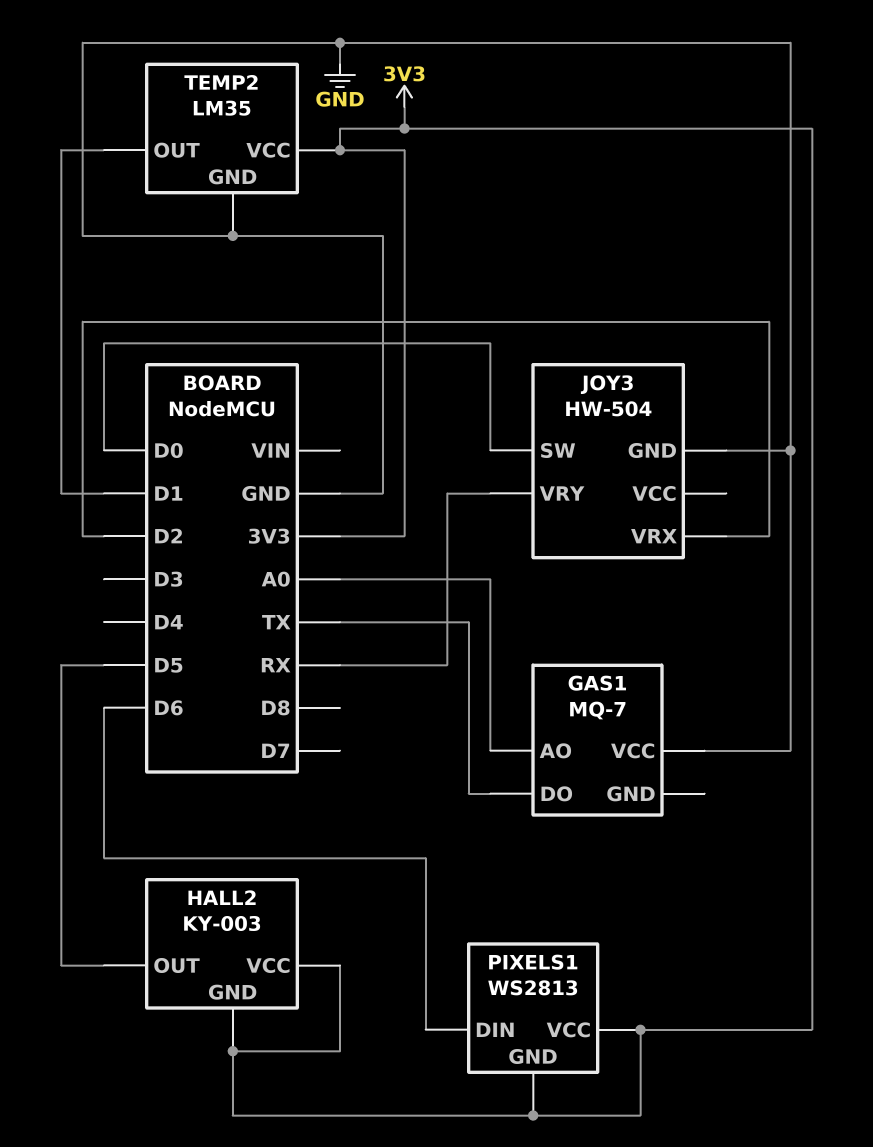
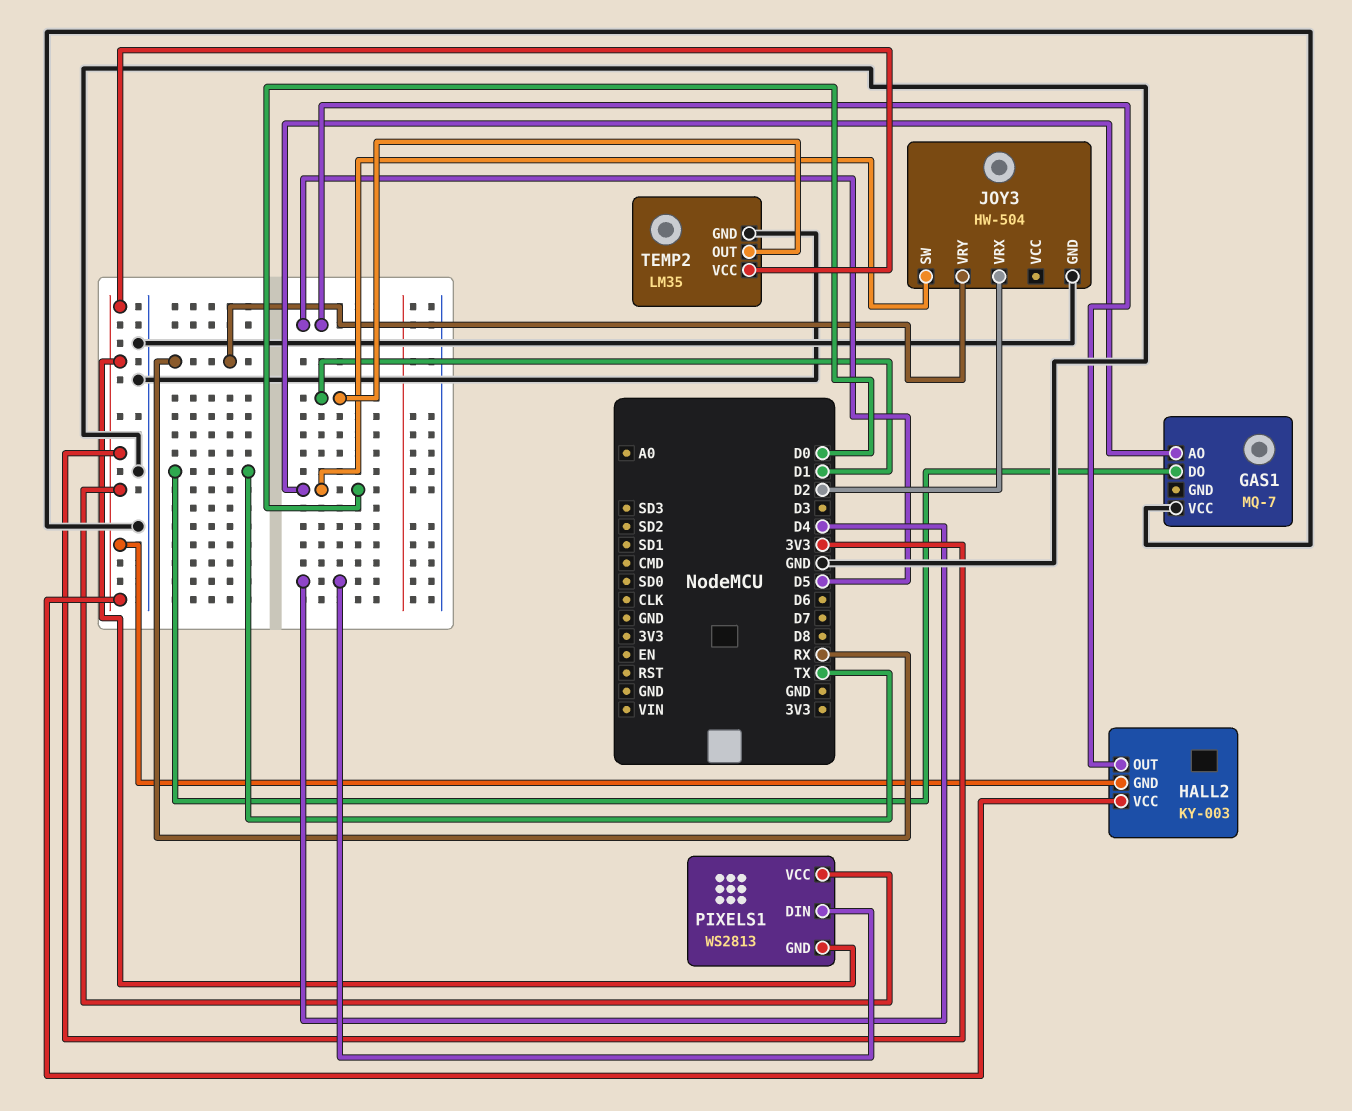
GAS1 pin AO: A0 -> D0
PIXELS1 pin DIN: D6 -> D4

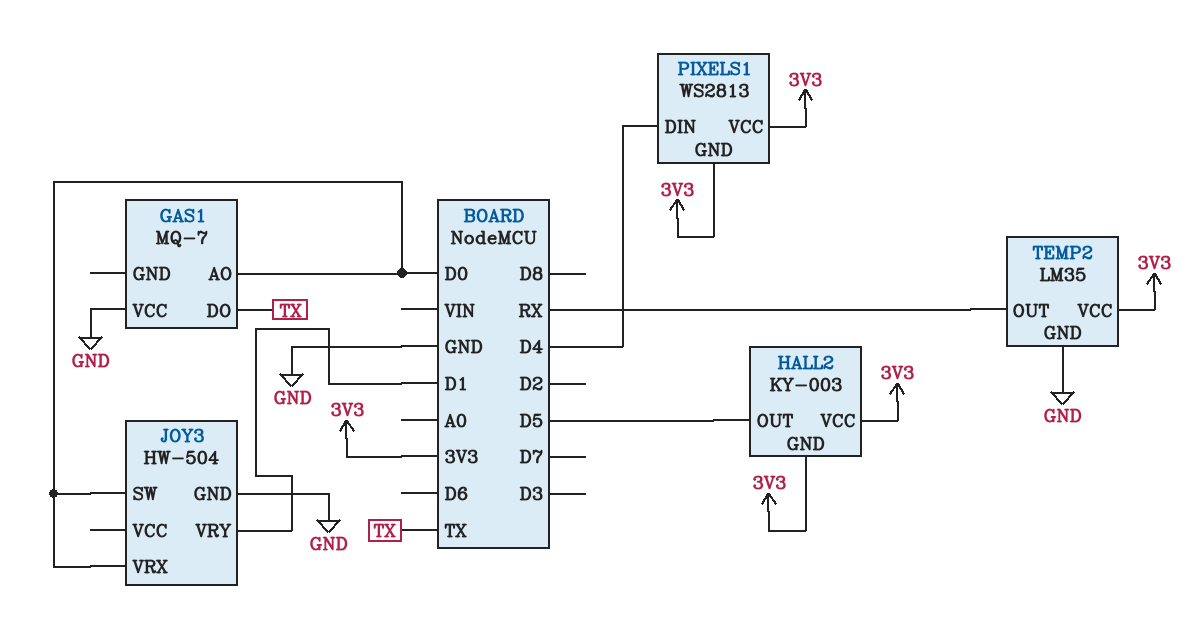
JOY3 pin VRX: D2 -> D0
JOY3 pin VRY: RX -> D1
TEMP2 pin OUT: D1 -> RX

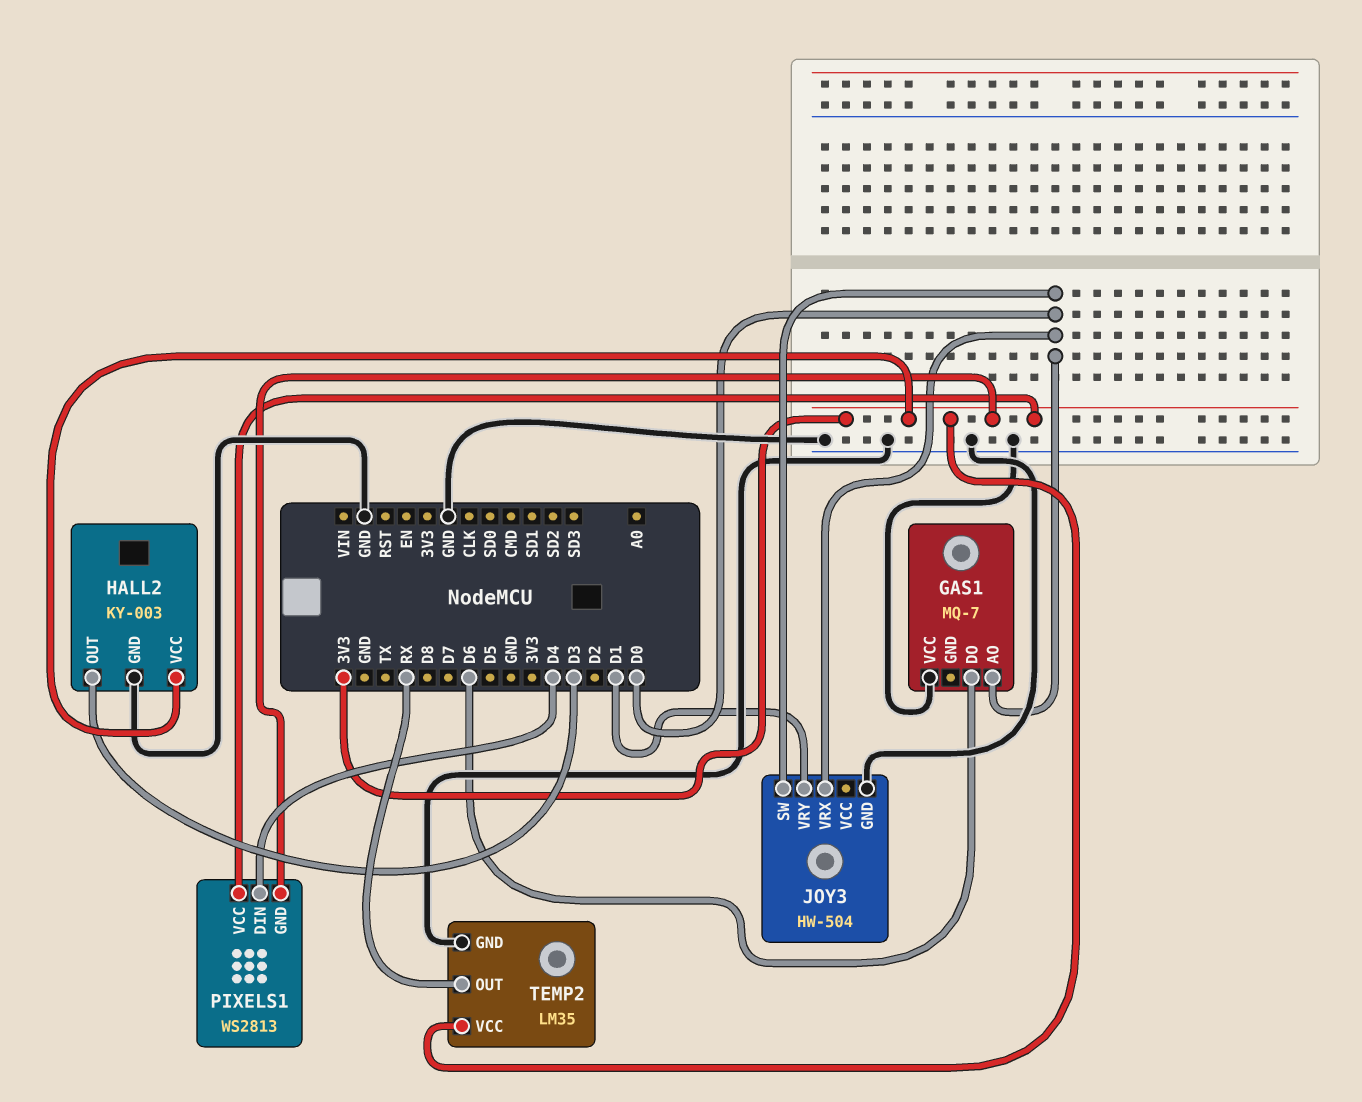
GAS1 pin DO: TX -> D6
HALL2 pin GND: 3V3 -> GND
HALL2 pin OUT: D5 -> D3

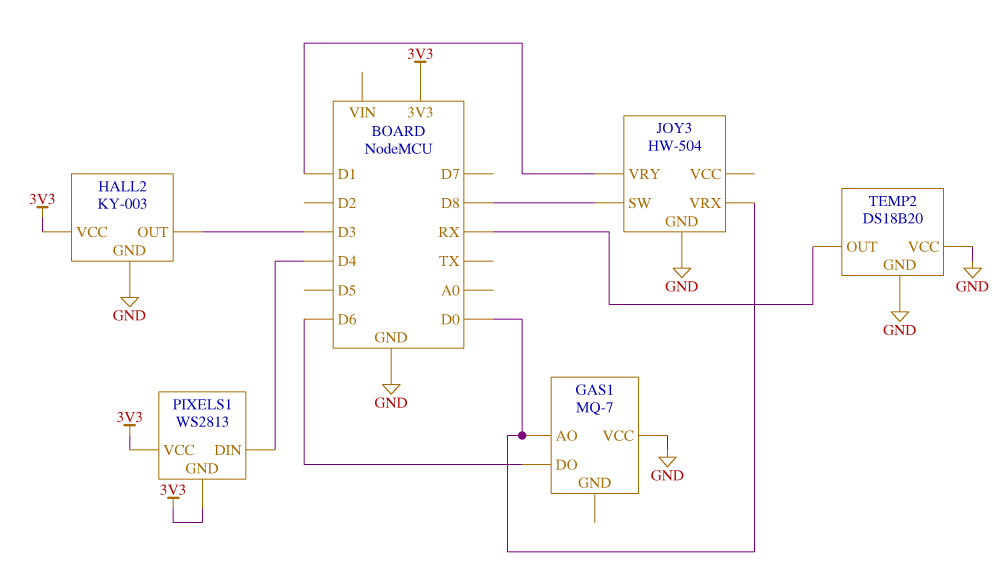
JOY3 pin SW: D0 -> D8
TEMP2: LM35 -> DS18B20
TEMP2 pin VCC: 3V3 -> GND

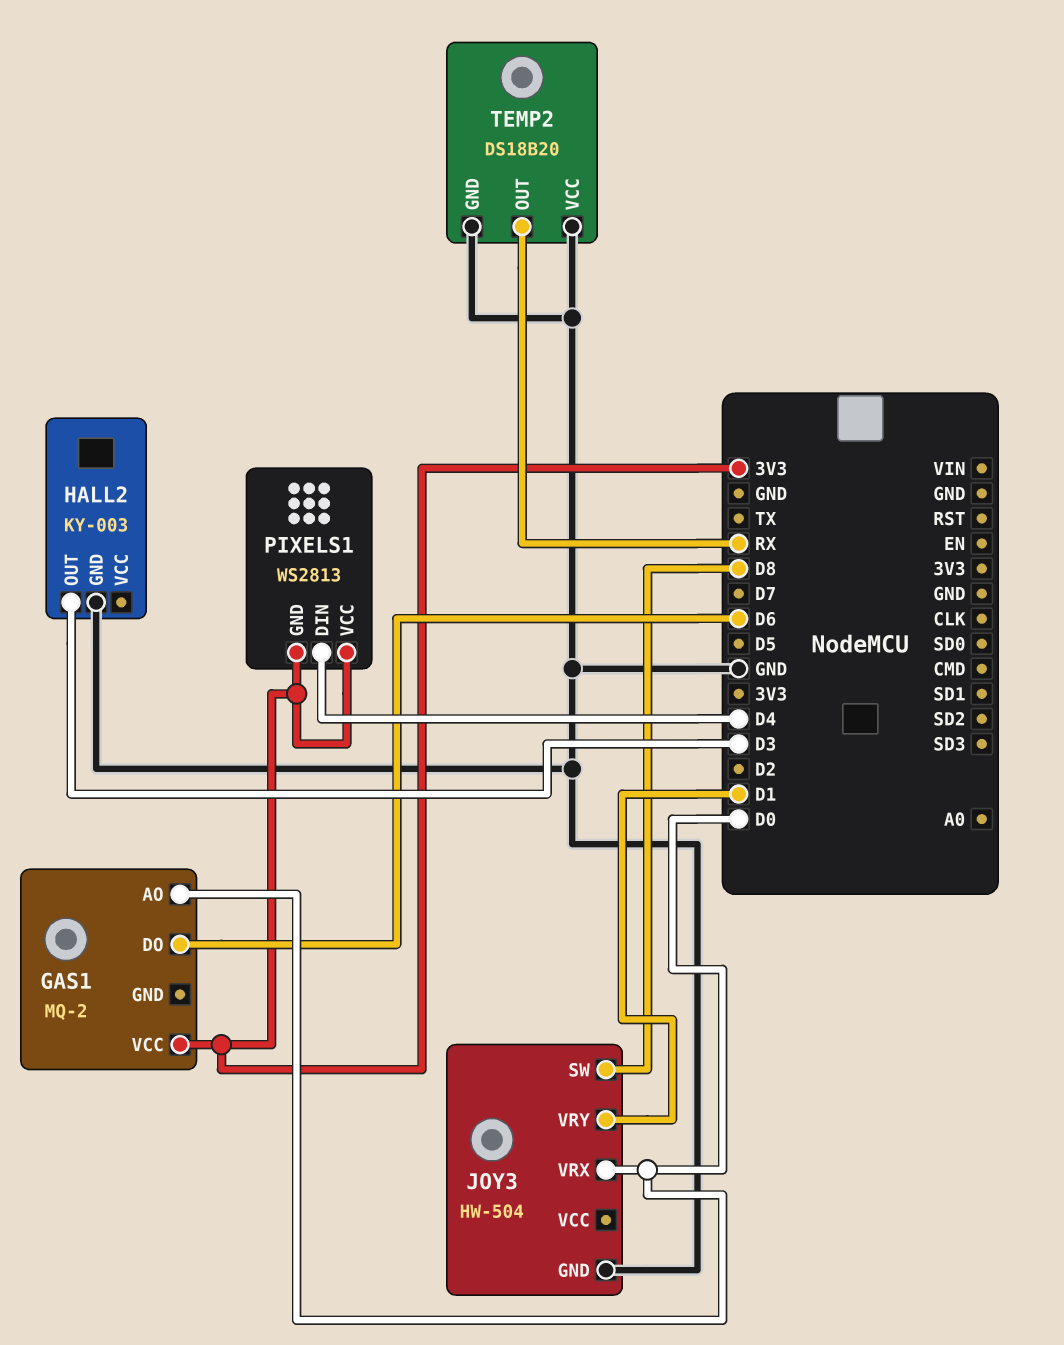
GAS1: MQ-7 -> MQ-2
GAS1 pin VCC: GND -> 3V3
HALL2 pin VCC: 3V3 -> none

